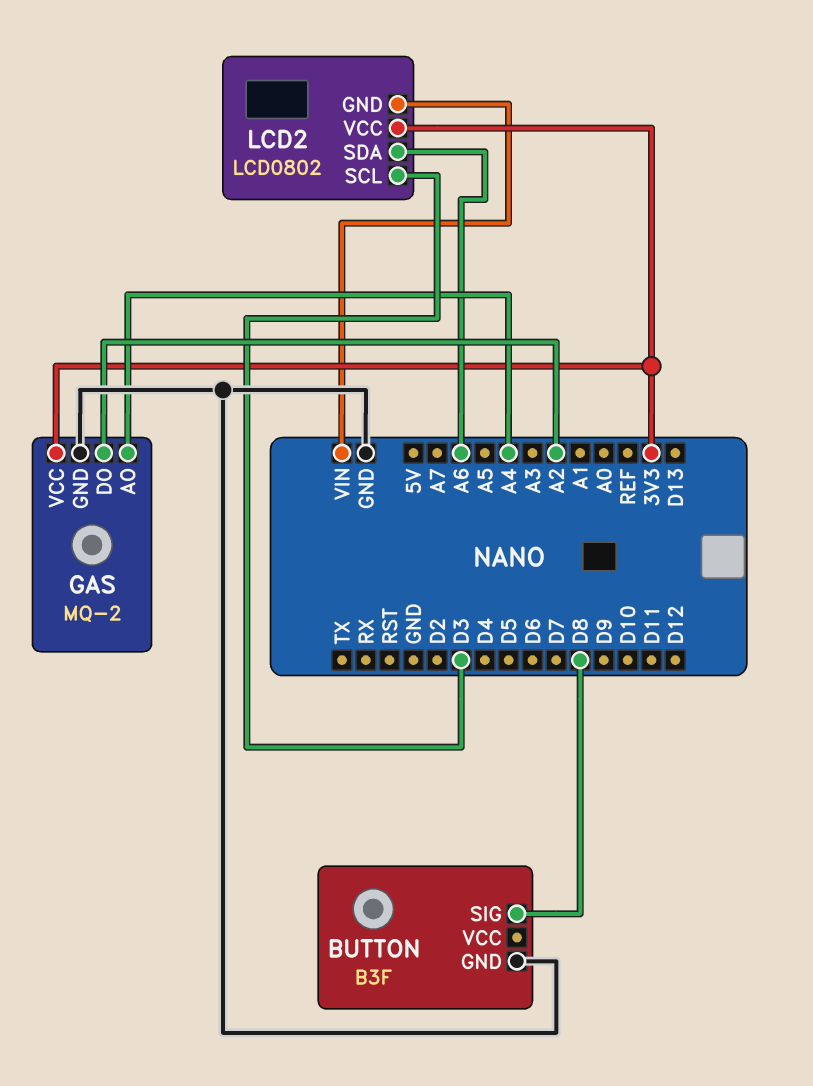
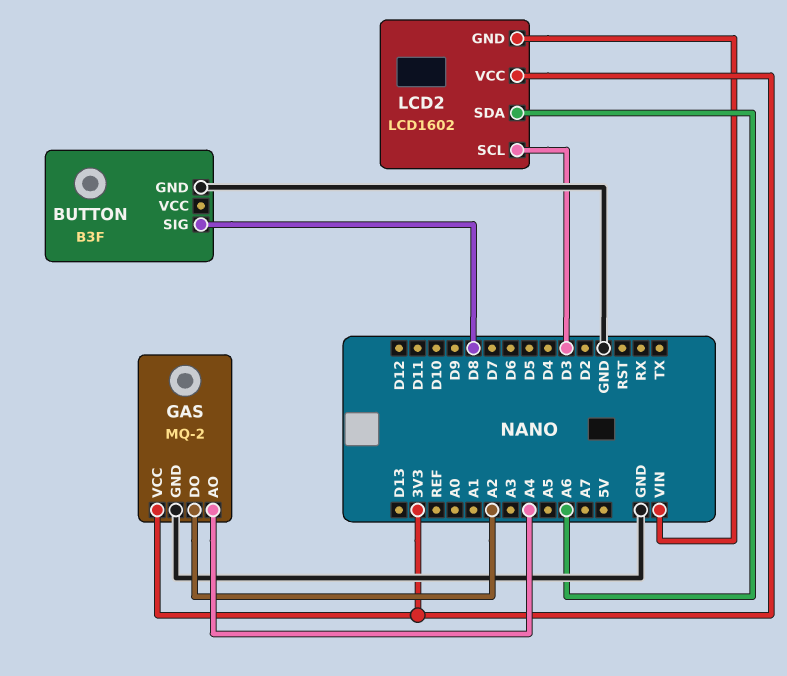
LCD2: LCD0802 -> LCD1602

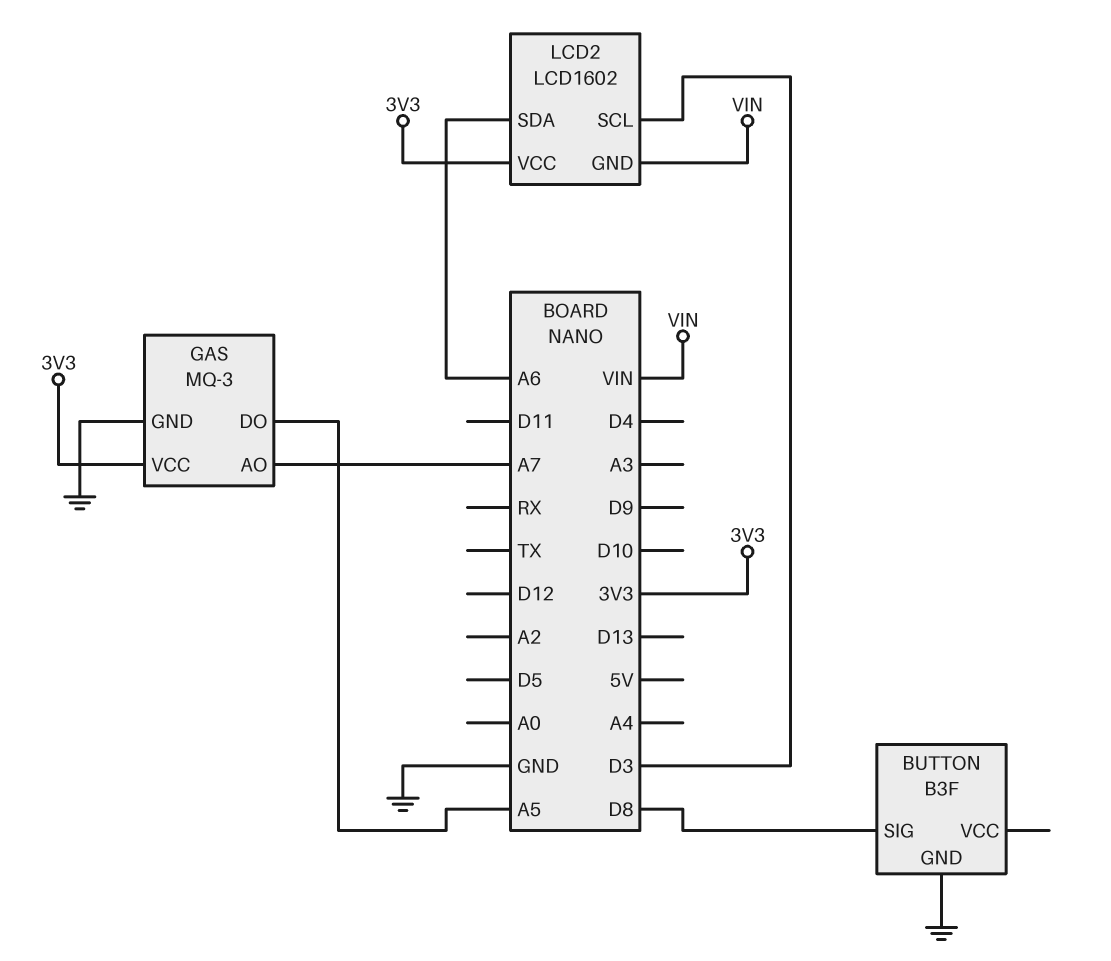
GAS: MQ-2 -> MQ-3
GAS pin AO: A4 -> A7
GAS pin DO: A2 -> A5

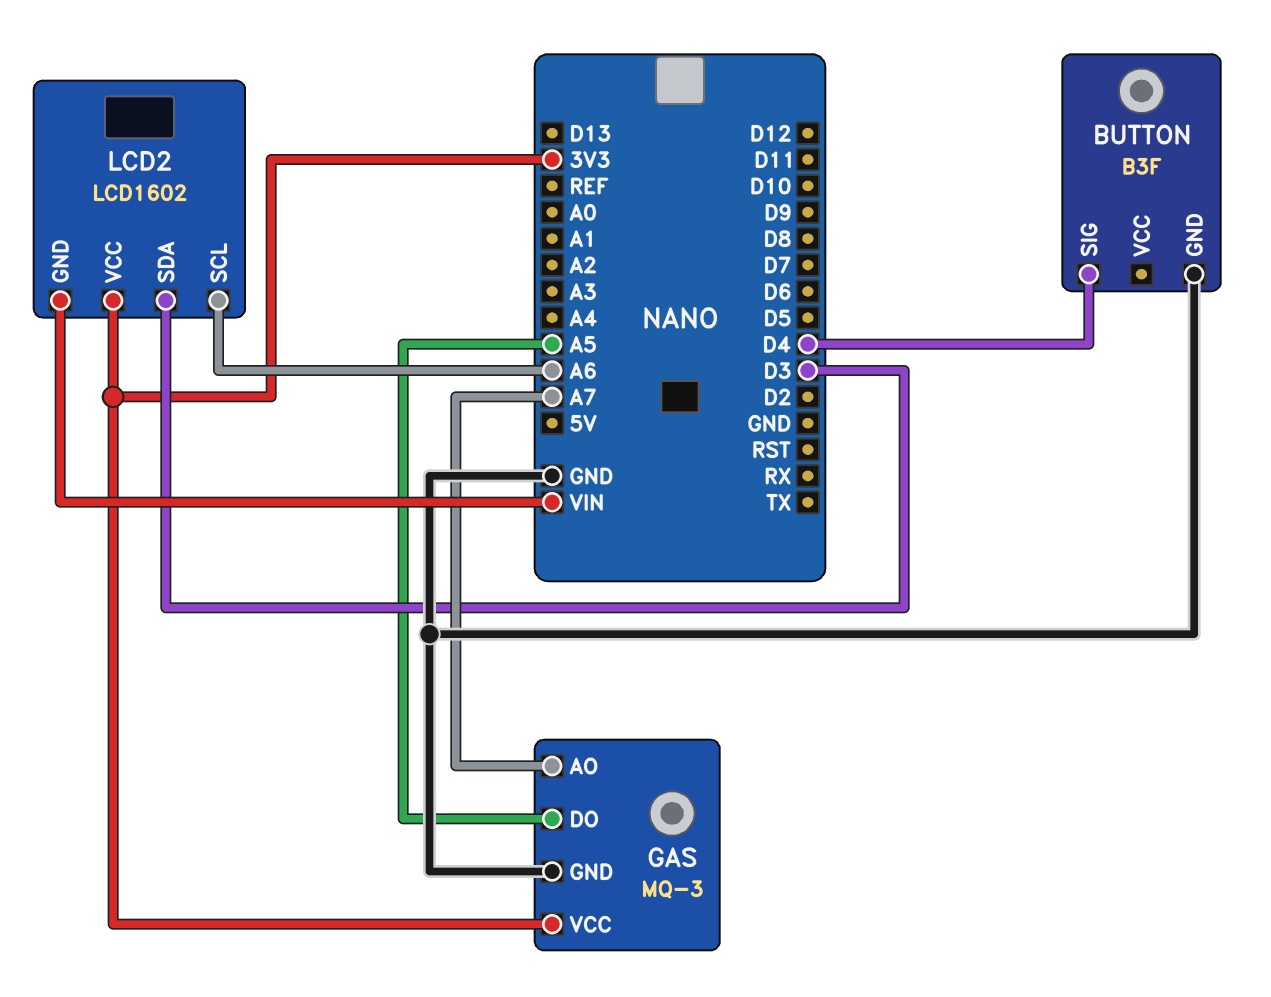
BUTTON pin SIG: D8 -> D4
LCD2 pin SCL: D3 -> A6
LCD2 pin SDA: A6 -> D3

